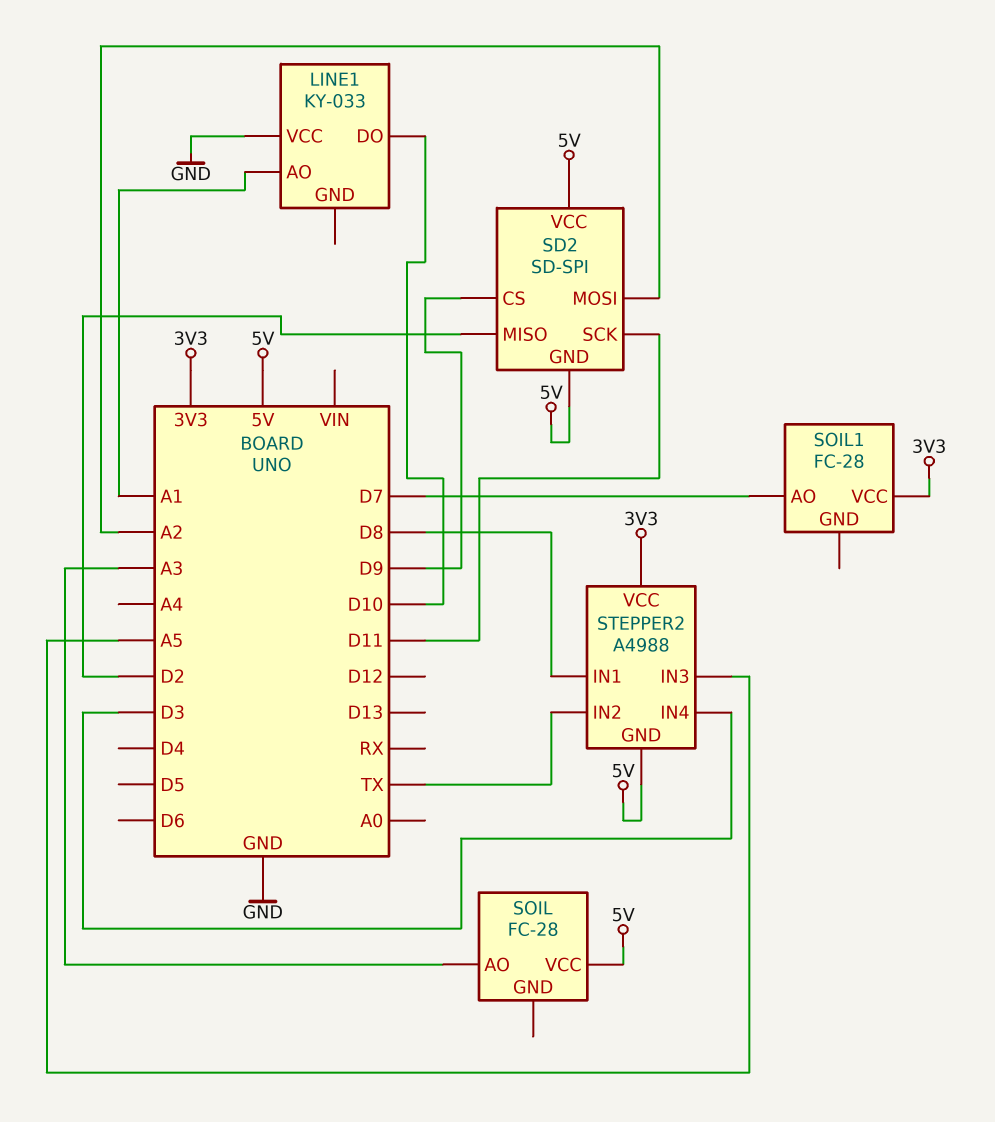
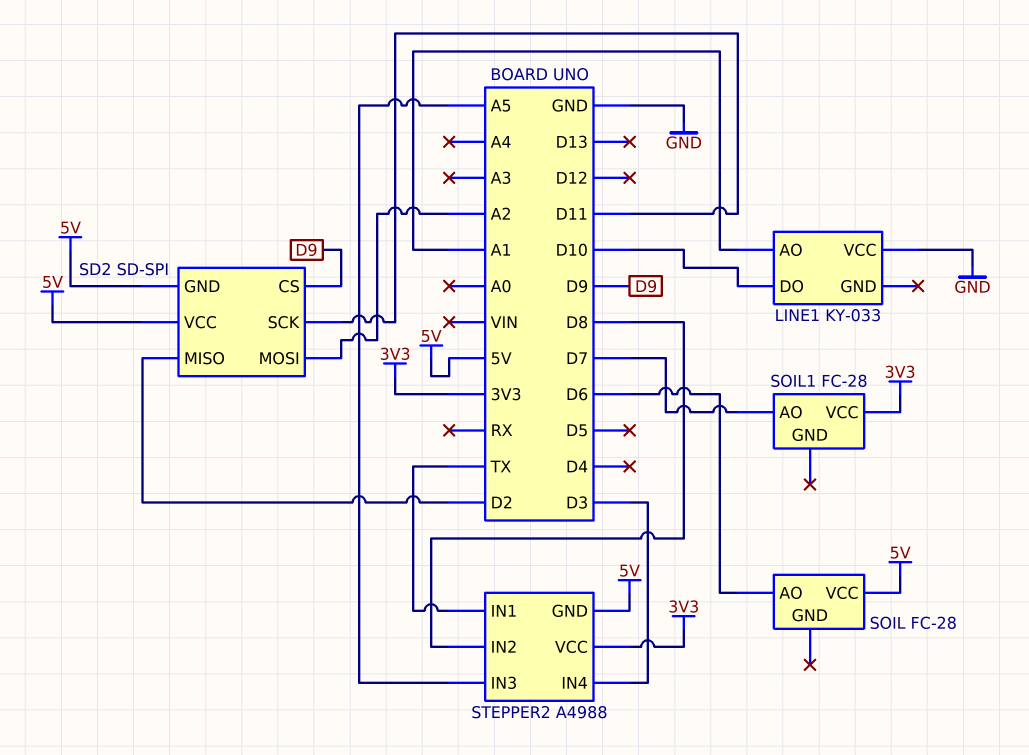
SOIL pin AO: A3 -> D6
STEPPER2 pin IN1: D8 -> TX
STEPPER2 pin IN2: TX -> D8

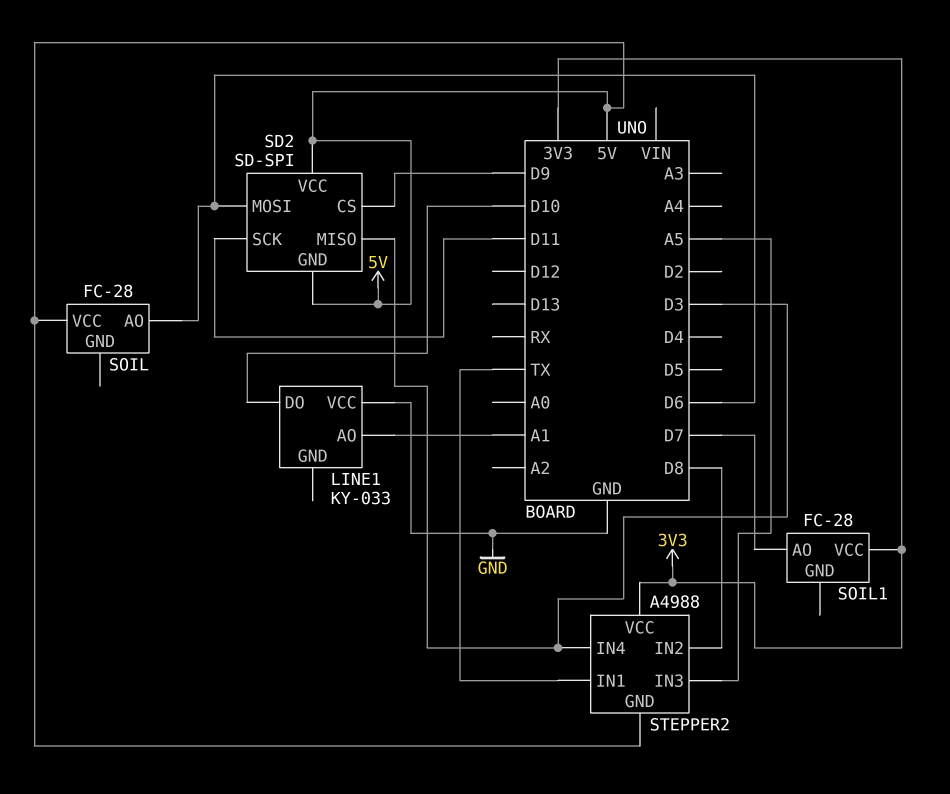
SD2 pin MISO: D2 -> D3
SD2 pin MOSI: A2 -> D6

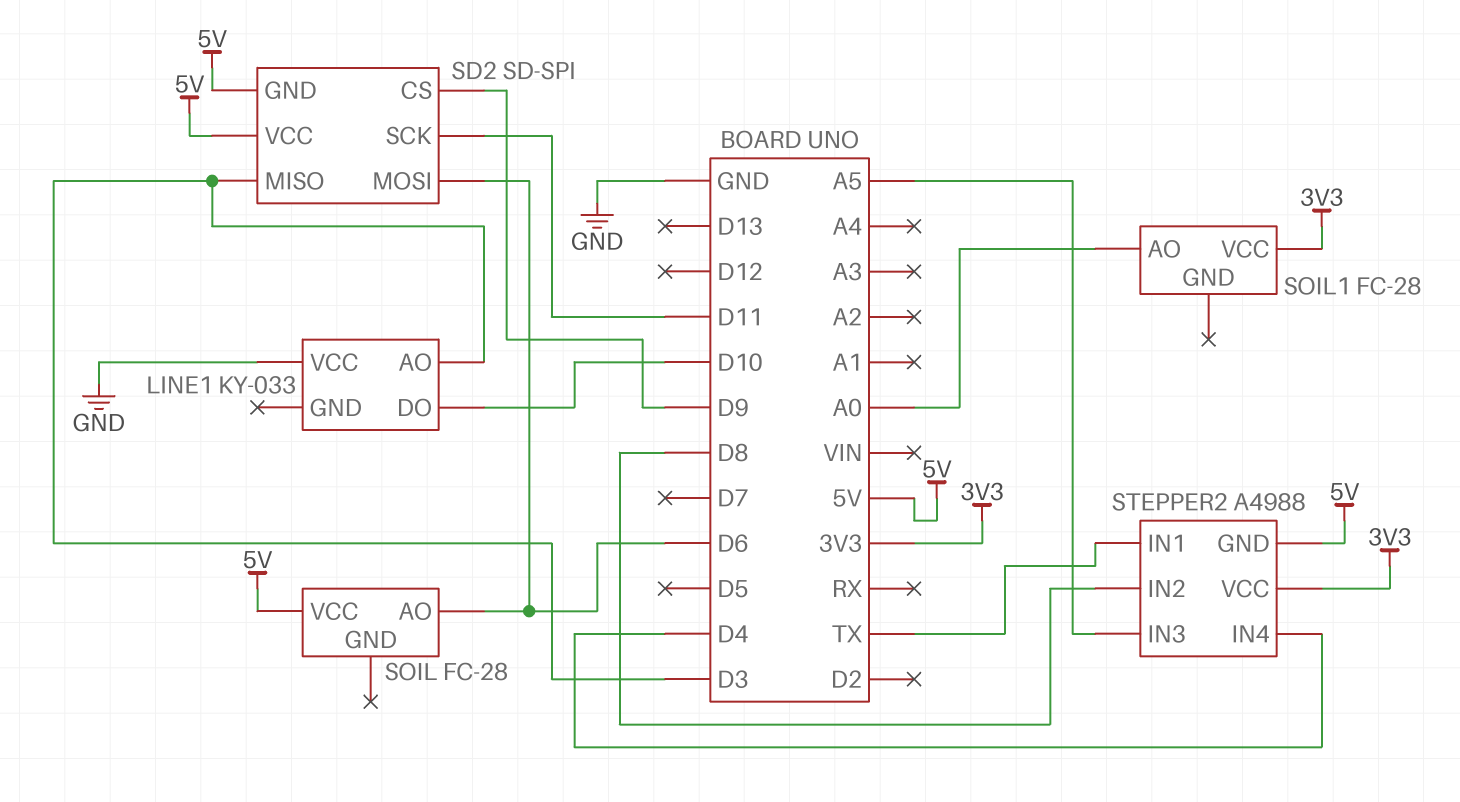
LINE1 pin AO: A1 -> D3
SOIL1 pin AO: D7 -> A0
STEPPER2 pin IN4: D3 -> D4

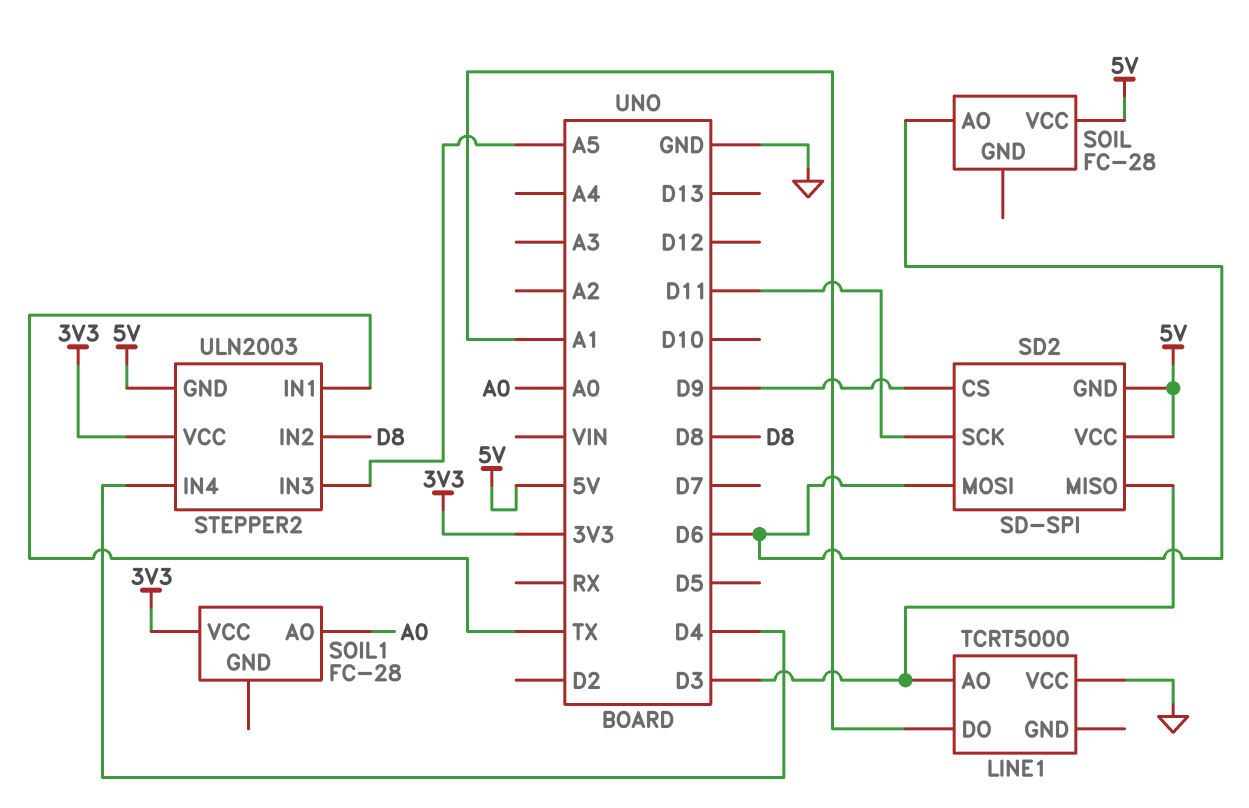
LINE1: KY-033 -> TCRT5000
LINE1 pin DO: D10 -> A1
STEPPER2: A4988 -> ULN2003

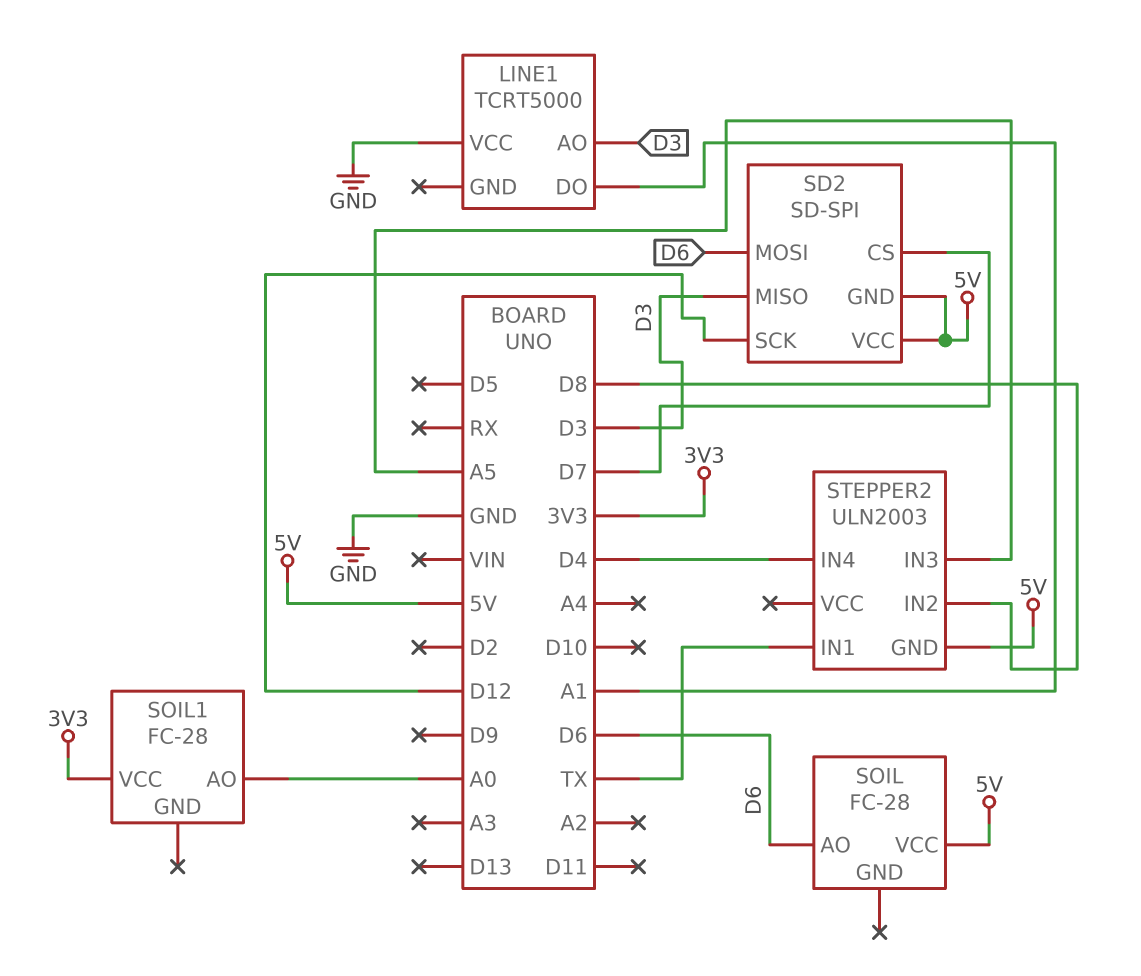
SD2 pin CS: D9 -> D7
SD2 pin SCK: D11 -> D12
STEPPER2 pin VCC: 3V3 -> none

